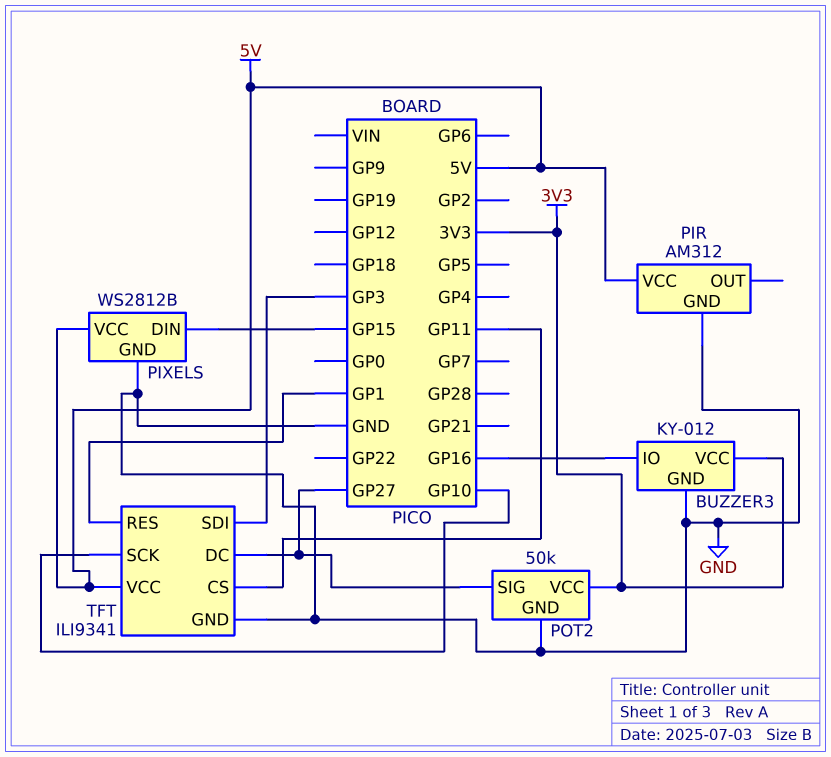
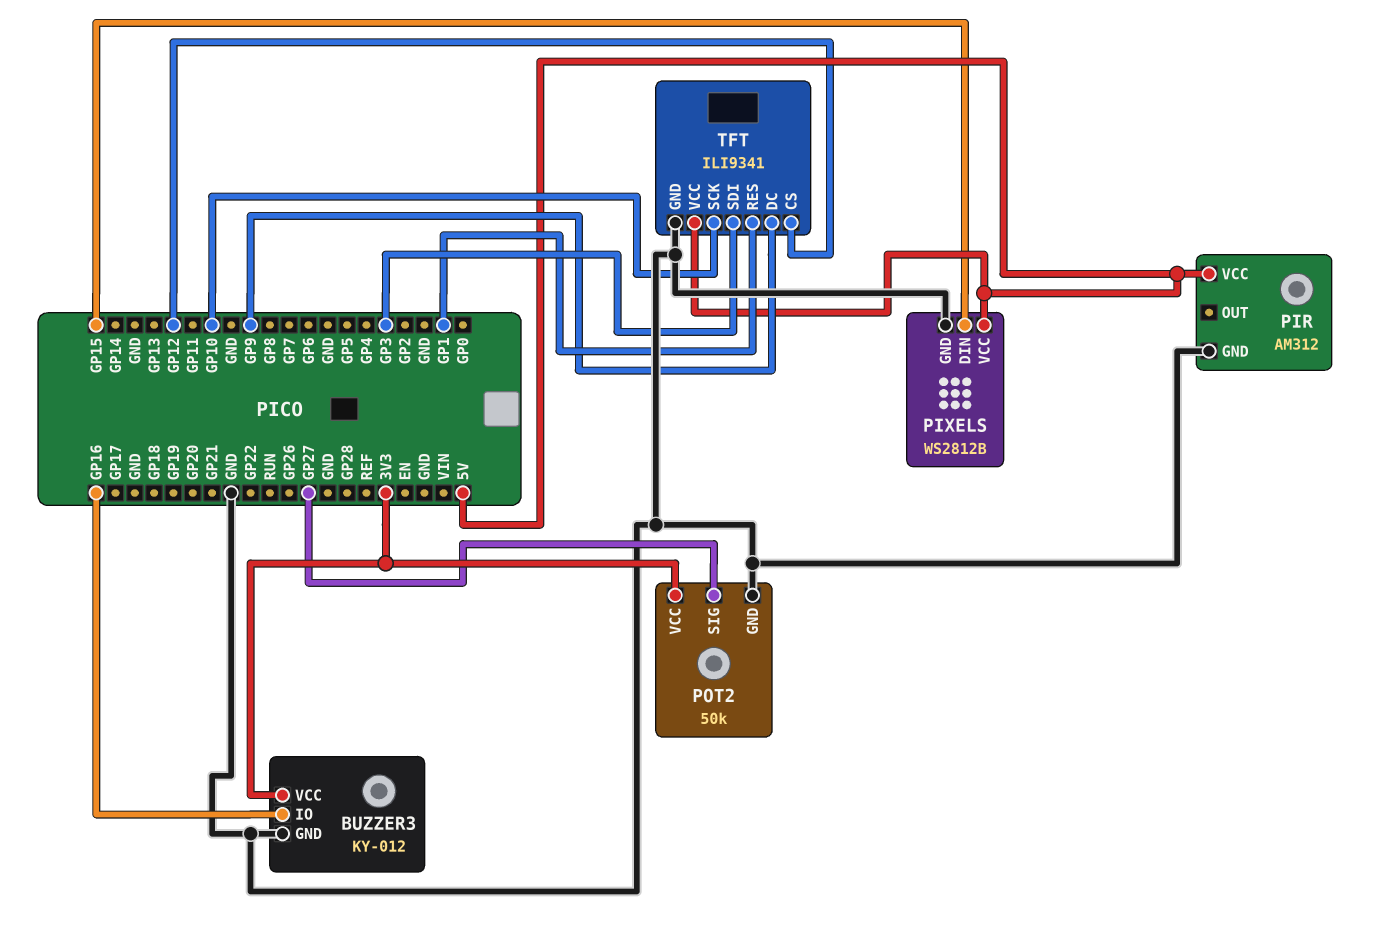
TFT pin CS: GP11 -> GP12
TFT pin DC: GP27 -> GP9

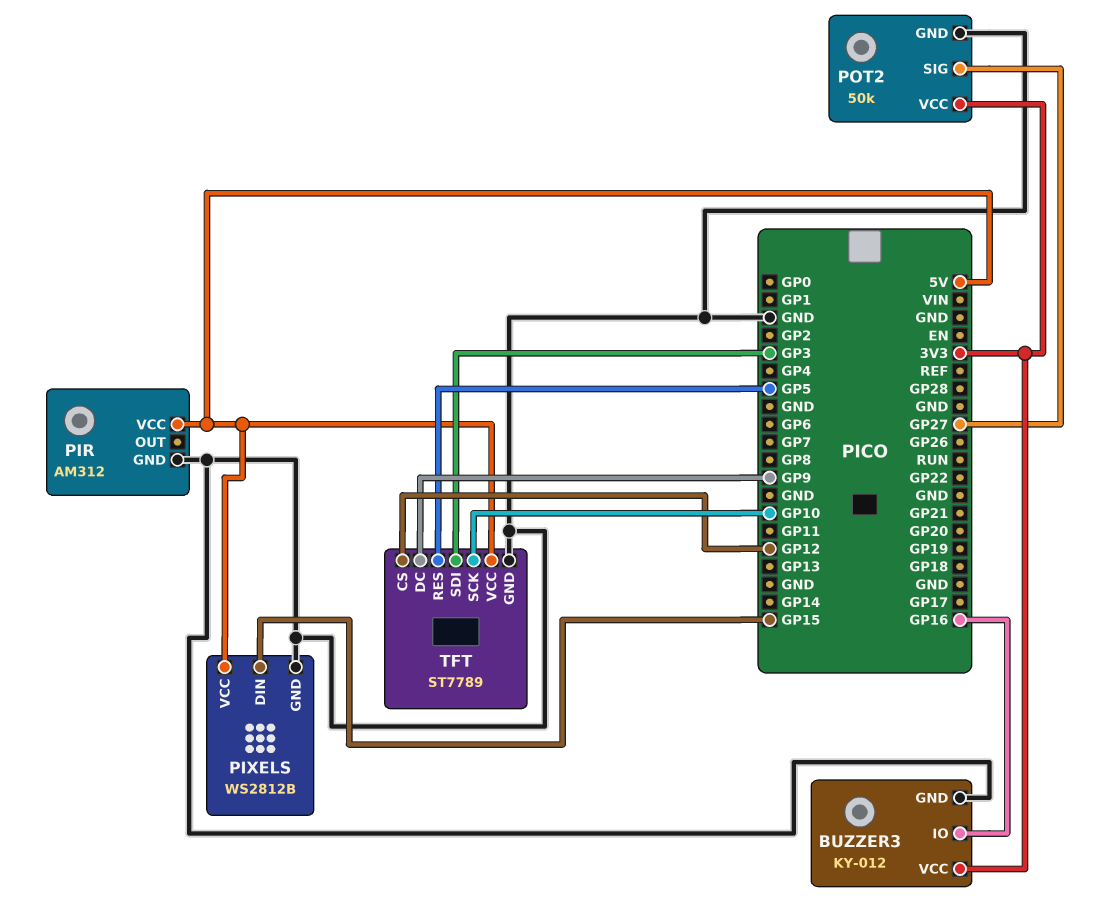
TFT: ILI9341 -> ST7789
TFT pin RES: GP1 -> GP5

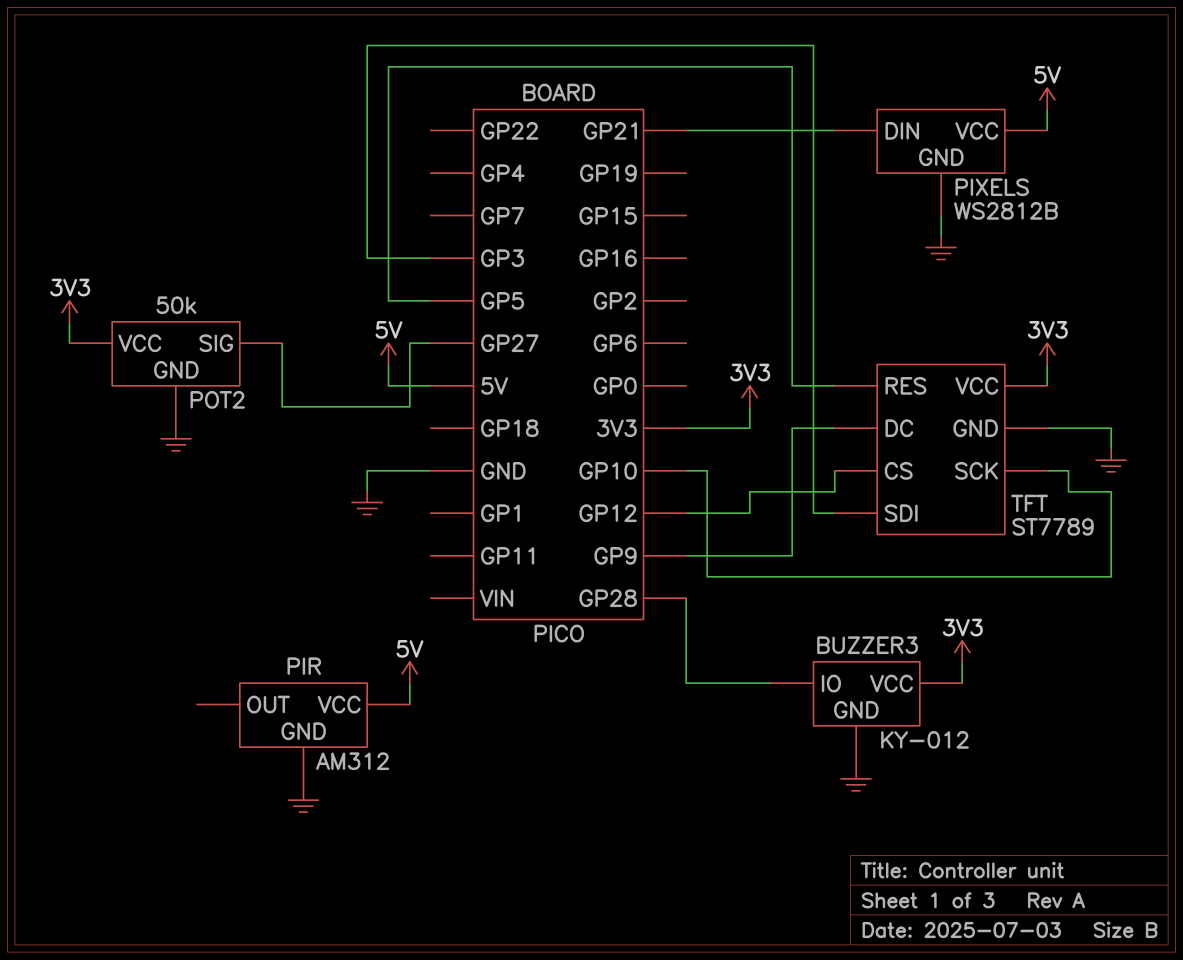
BUZZER3 pin IO: GP16 -> GP28
PIXELS pin DIN: GP15 -> GP21
TFT pin VCC: 5V -> 3V3

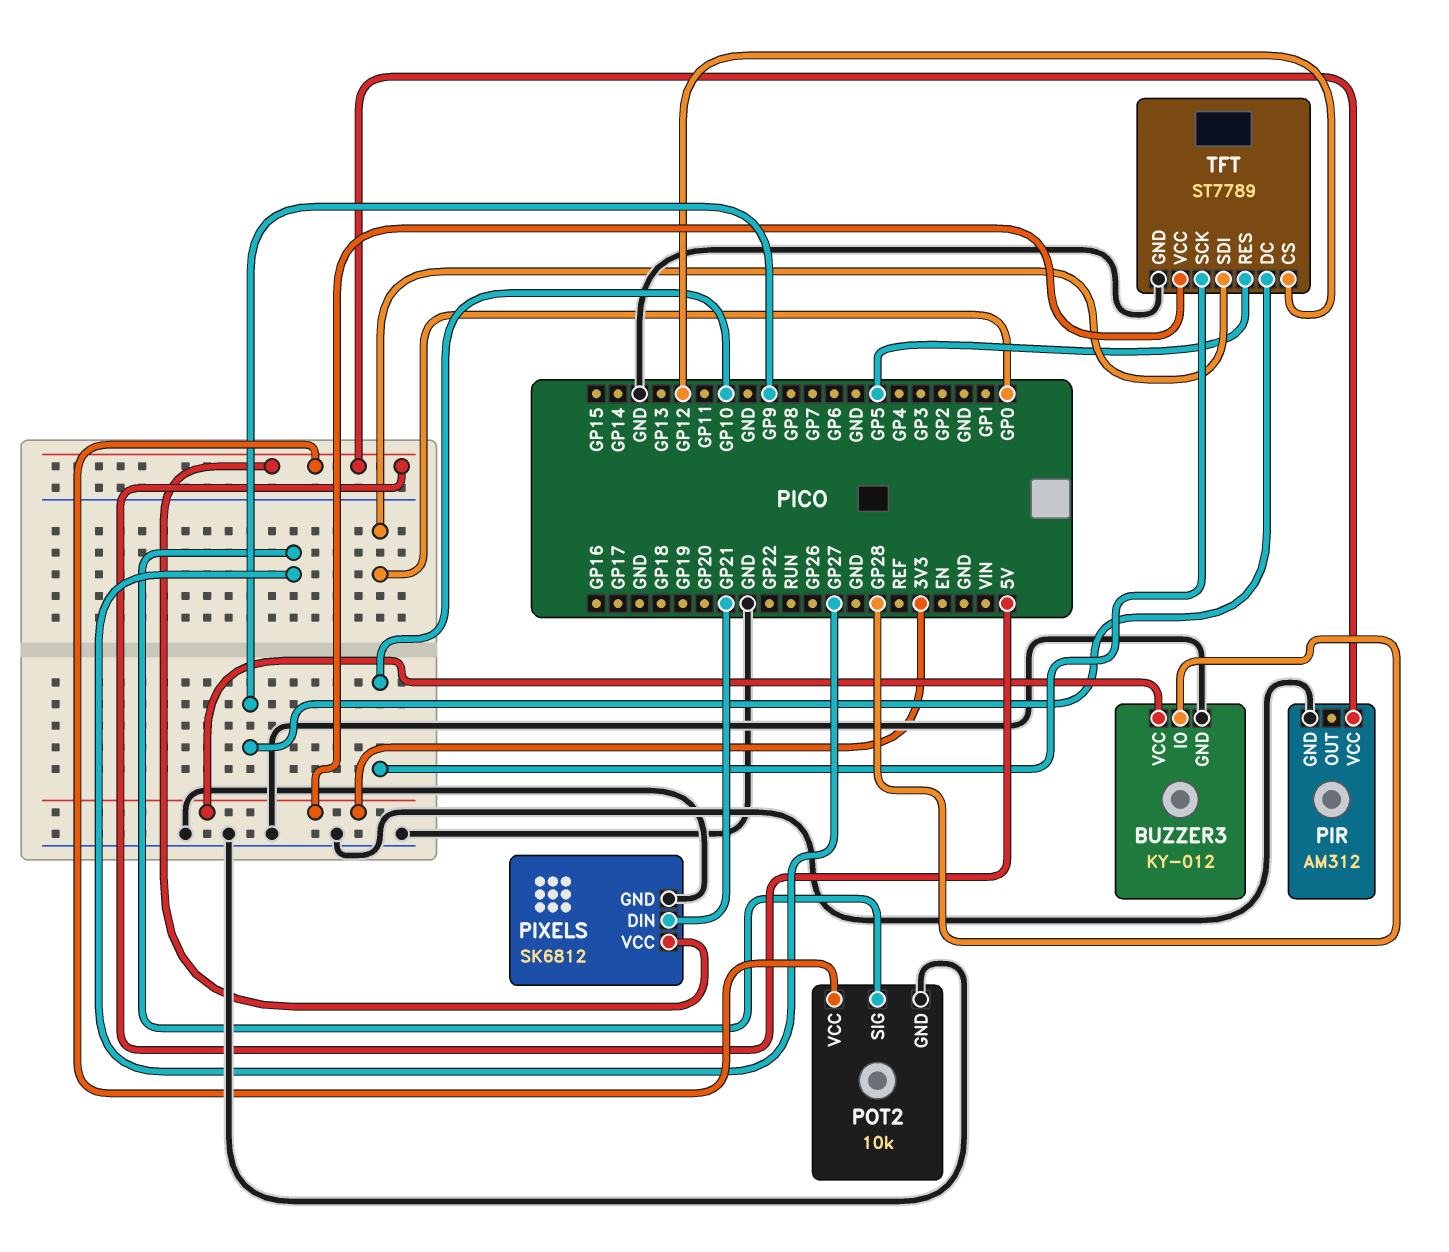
PIXELS: WS2812B -> SK6812
POT2: 50k -> 10k
POT2 pin VCC: 3V3 -> 5V
TFT pin SDI: GP3 -> GP0

